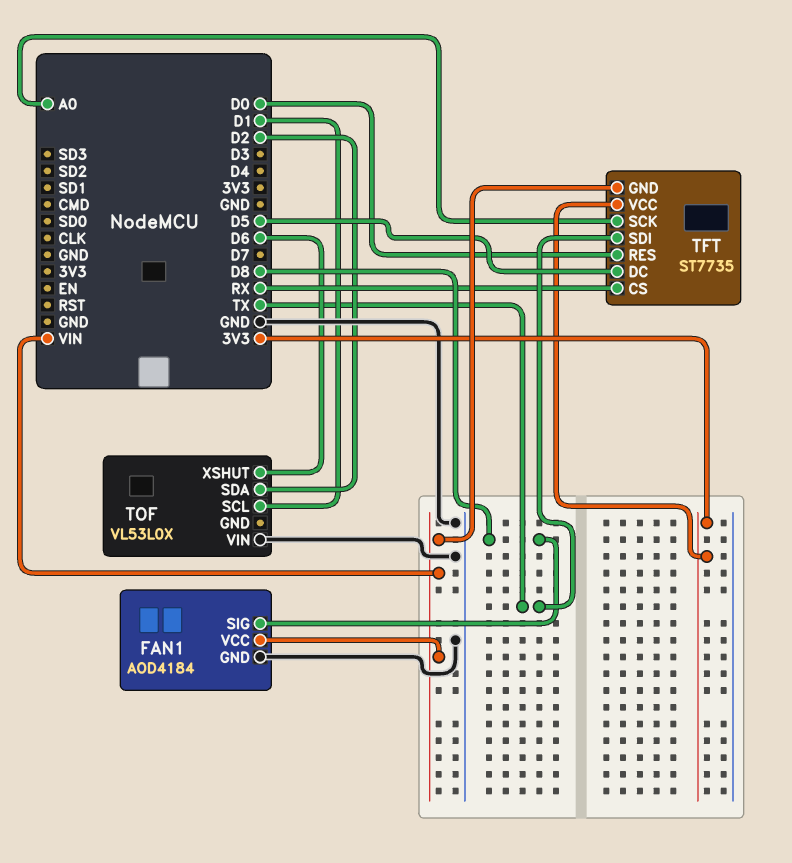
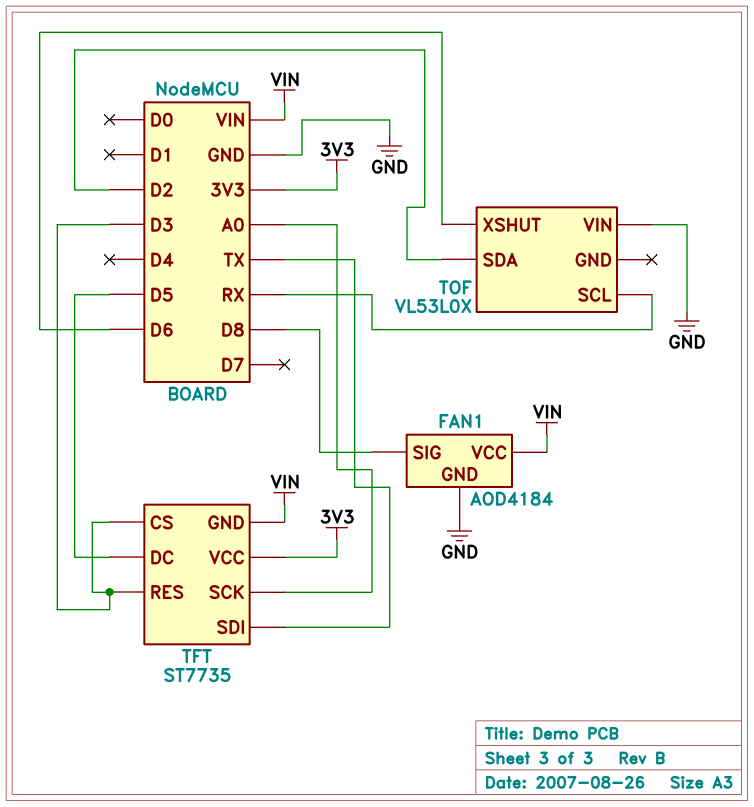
TFT pin CS: RX -> D3
TFT pin RES: D0 -> D3
TOF pin SCL: D1 -> RX

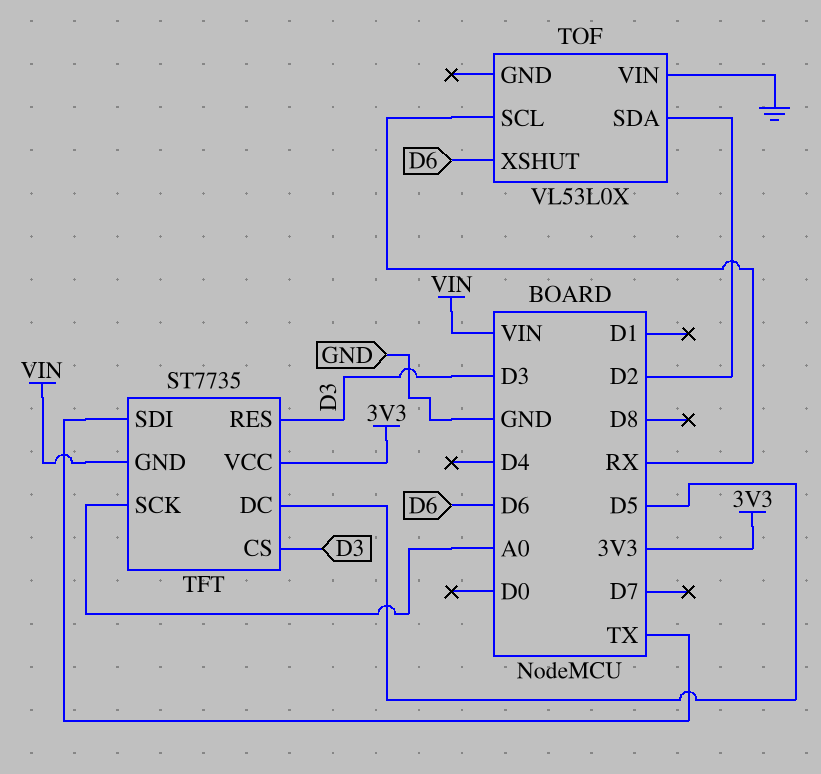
FAN1: AOD4184 -> none
FAN1 pin GND: GND -> none
FAN1 pin SIG: D8 -> none
FAN1 pin VCC: VIN -> none

